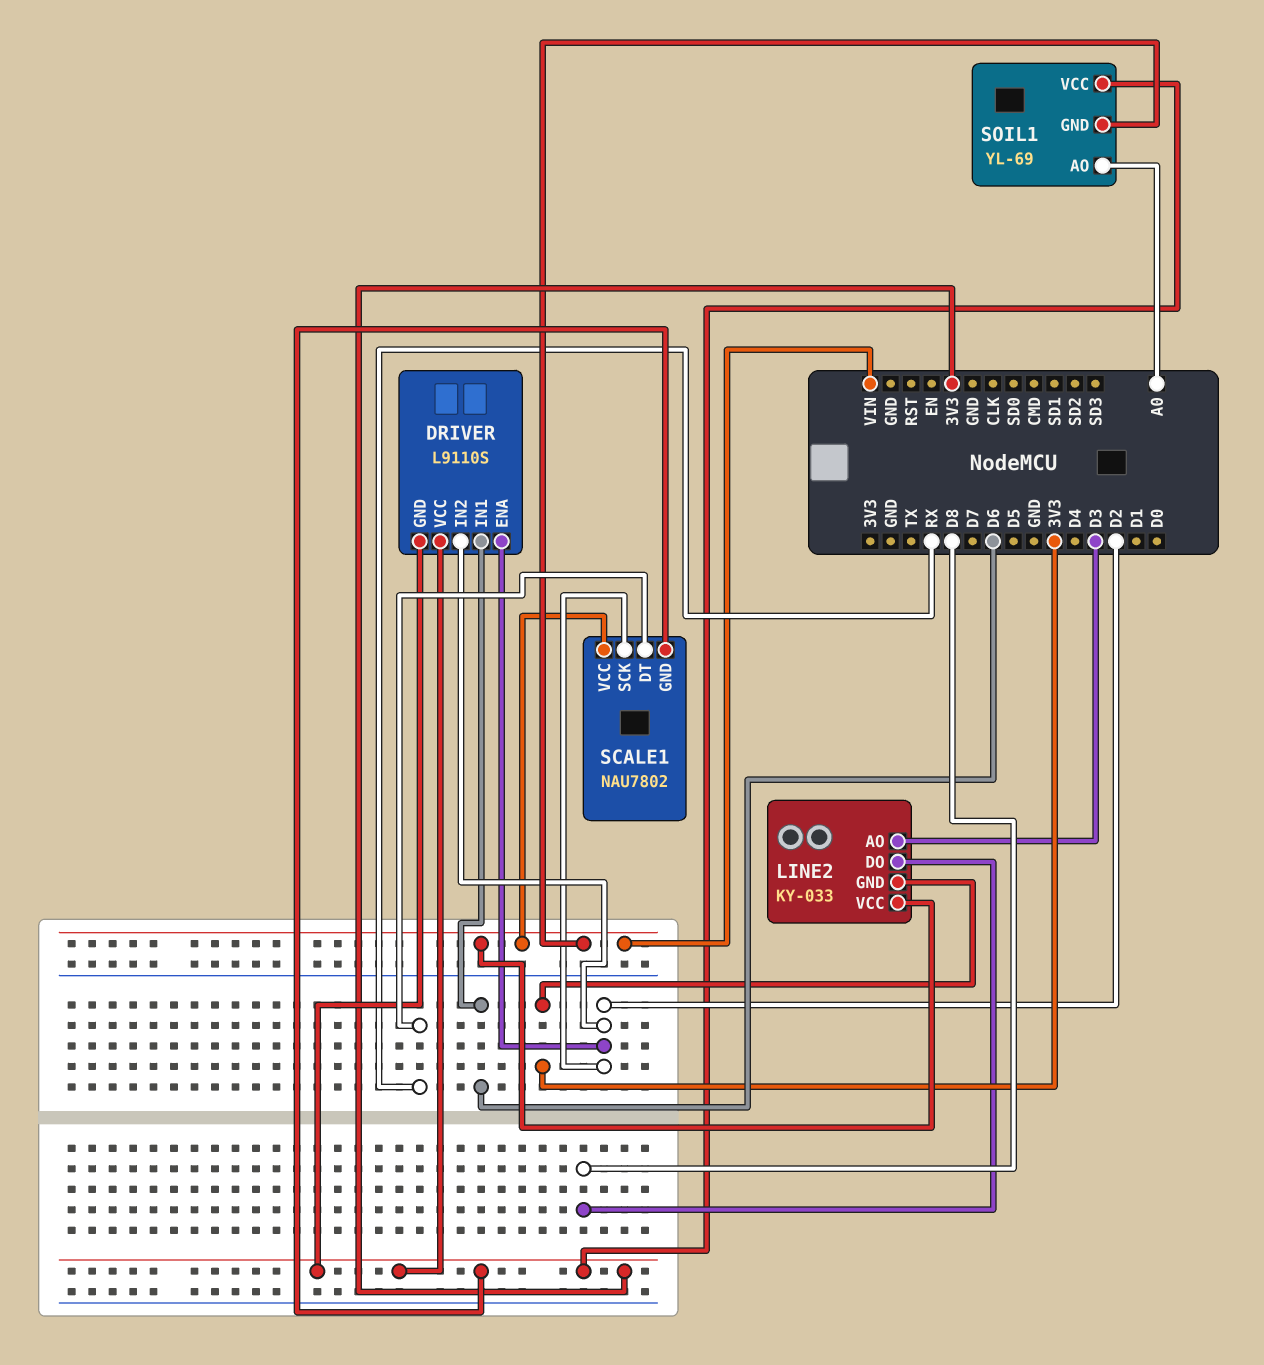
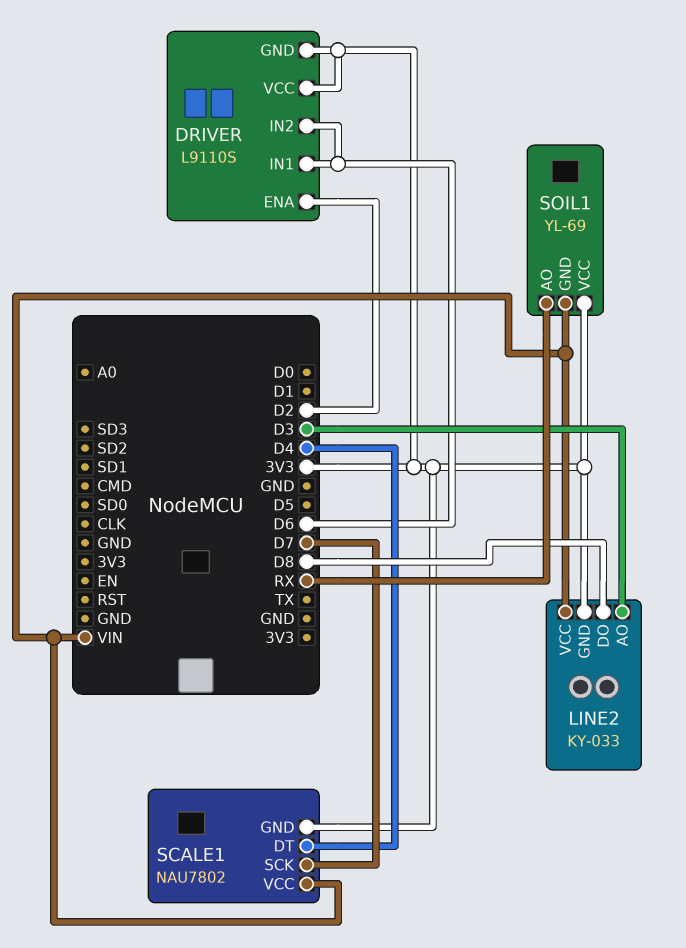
DRIVER pin IN2: D2 -> D6
SCALE1 pin DT: RX -> D4
SCALE1 pin SCK: D2 -> D7
SOIL1 pin AO: A0 -> RX

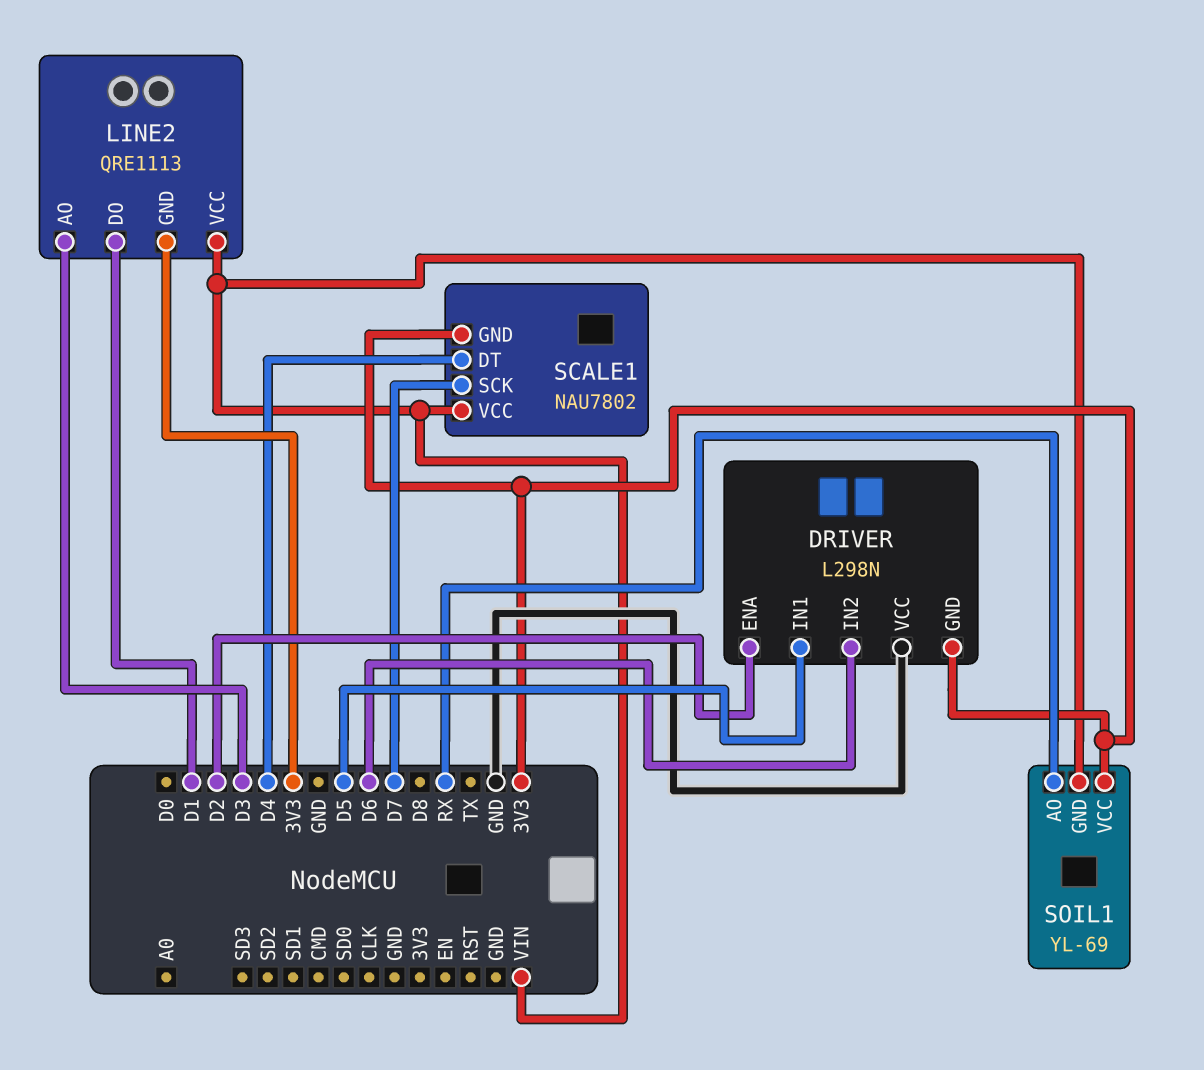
DRIVER: L9110S -> L298N
DRIVER pin IN1: D6 -> D5
DRIVER pin VCC: 3V3 -> GND
LINE2: KY-033 -> QRE1113
LINE2 pin DO: D8 -> D1

